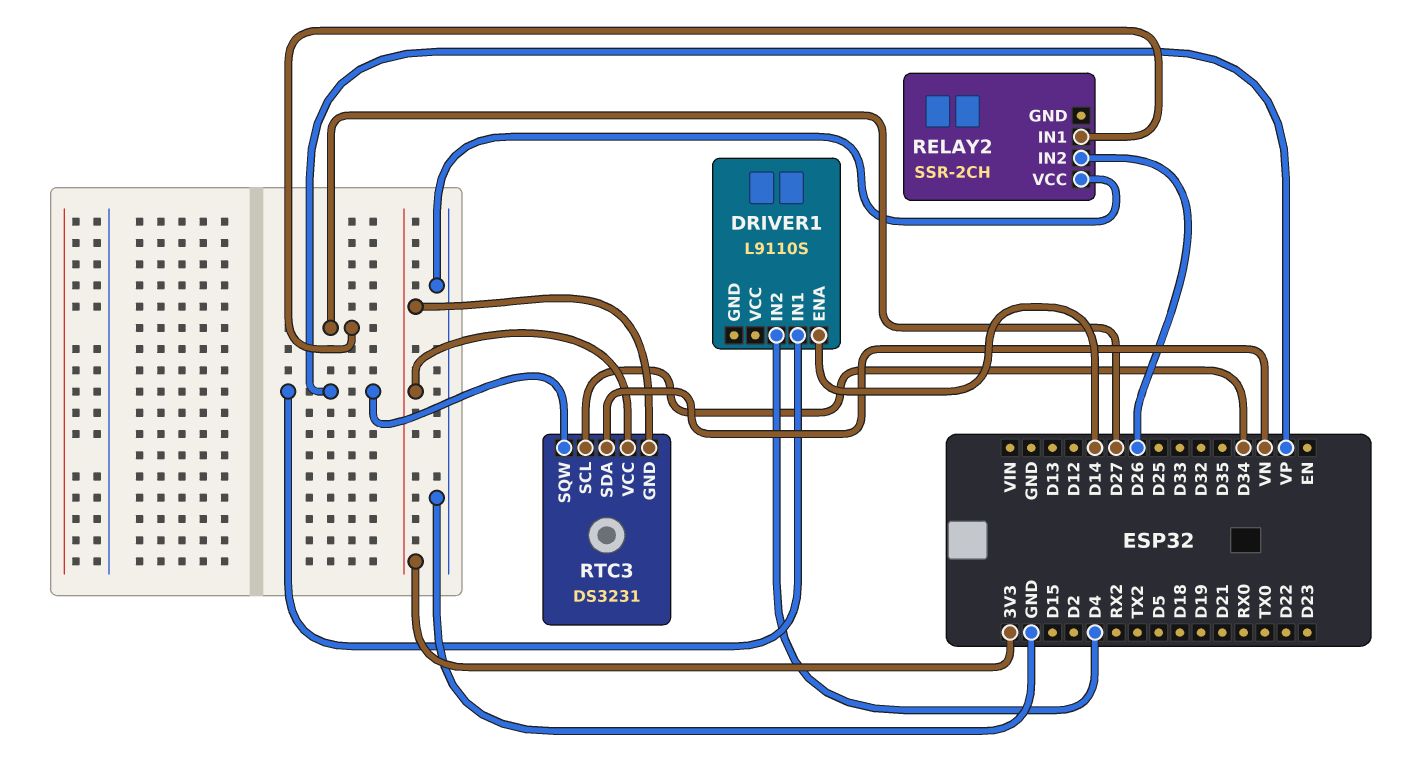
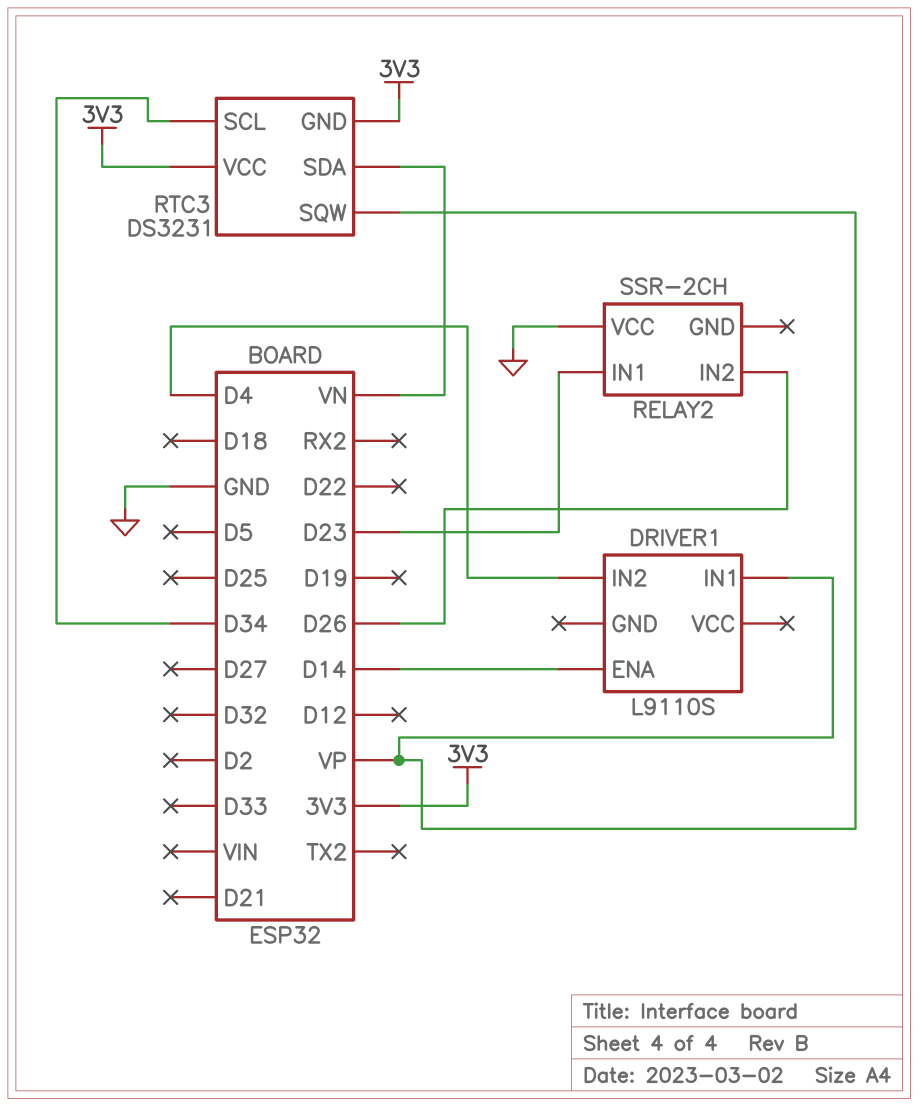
RELAY2 pin IN1: D27 -> D23

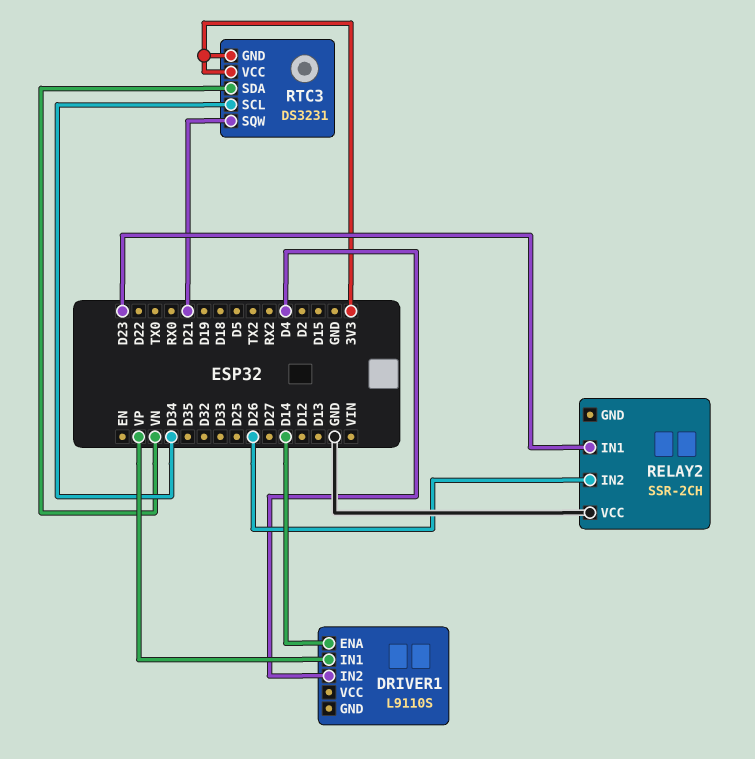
RTC3 pin SQW: VP -> D21

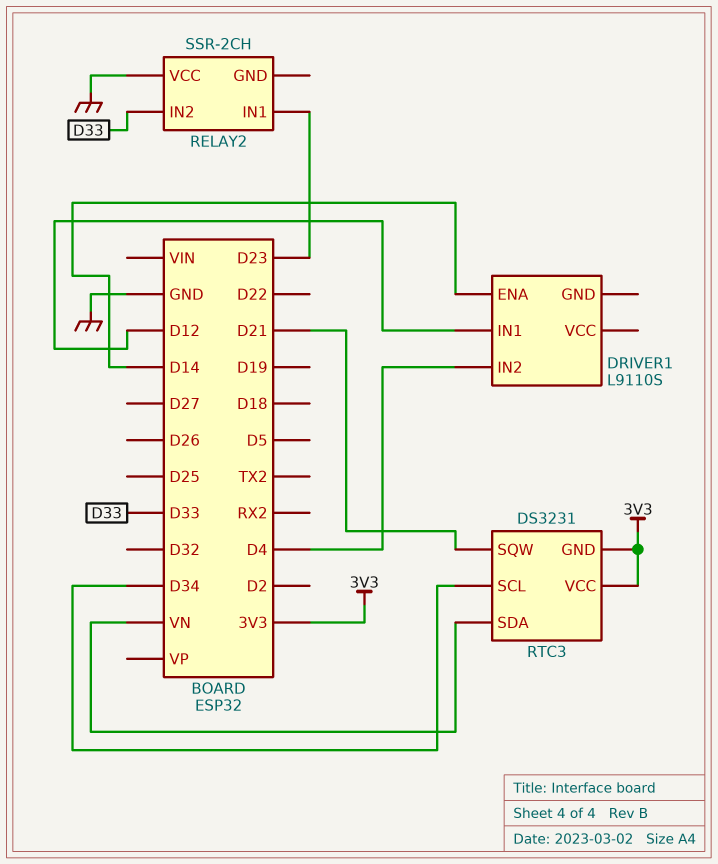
DRIVER1 pin IN1: VP -> D12
RELAY2 pin IN2: D26 -> D33

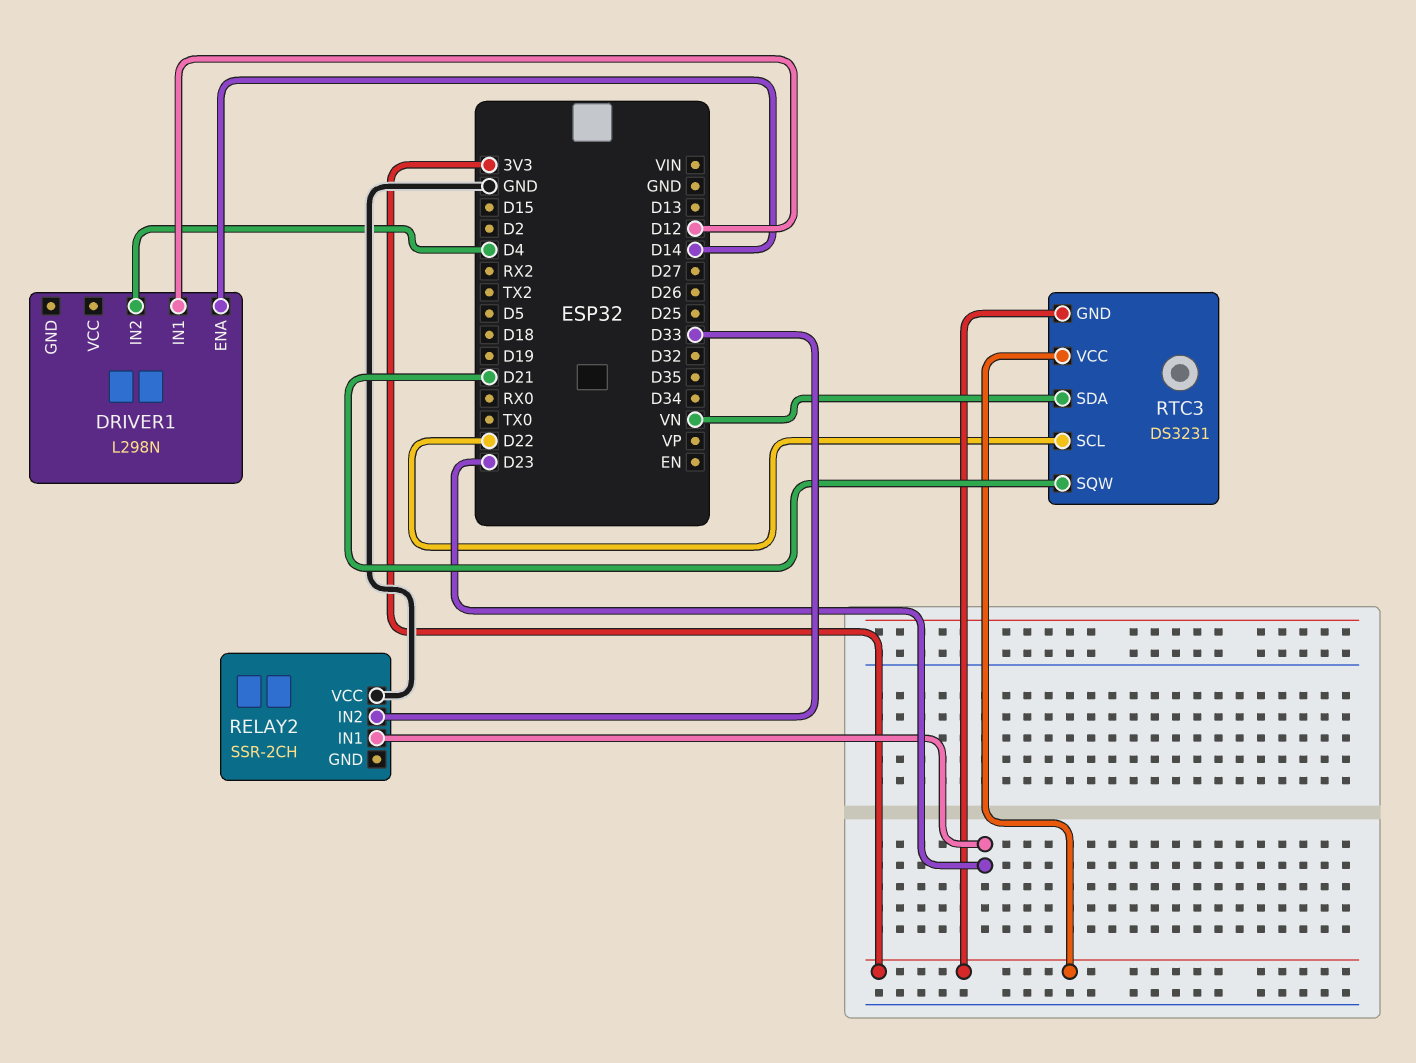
DRIVER1: L9110S -> L298N
RTC3 pin SCL: D34 -> D22

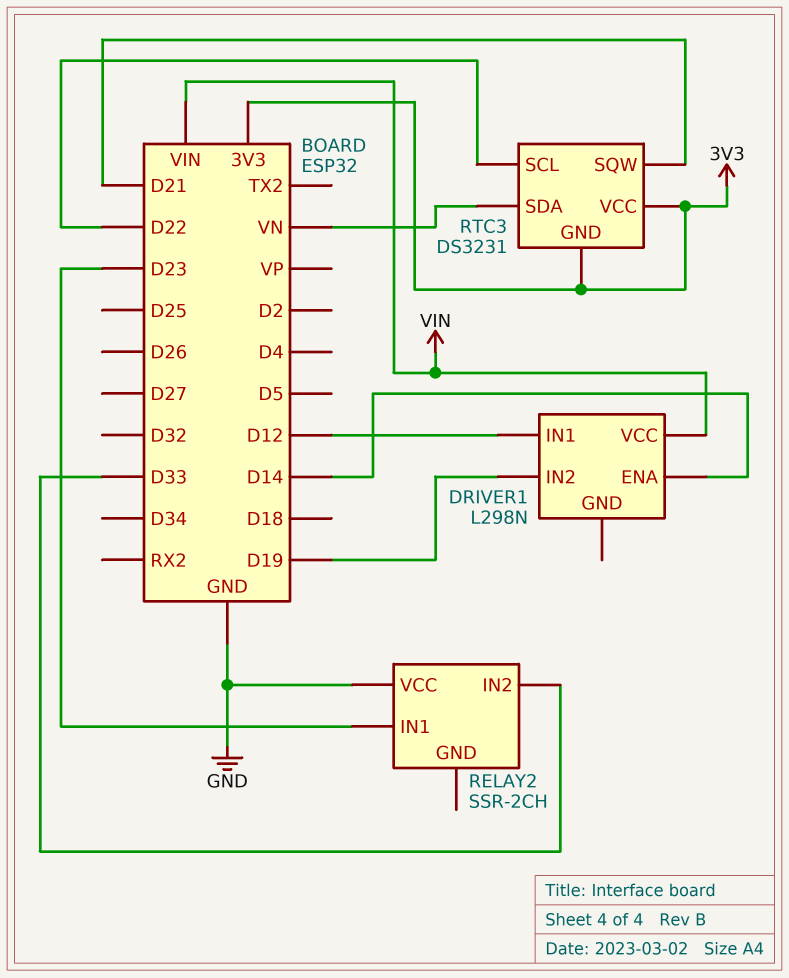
DRIVER1 pin IN2: D4 -> D19
DRIVER1 pin VCC: none -> VIN

